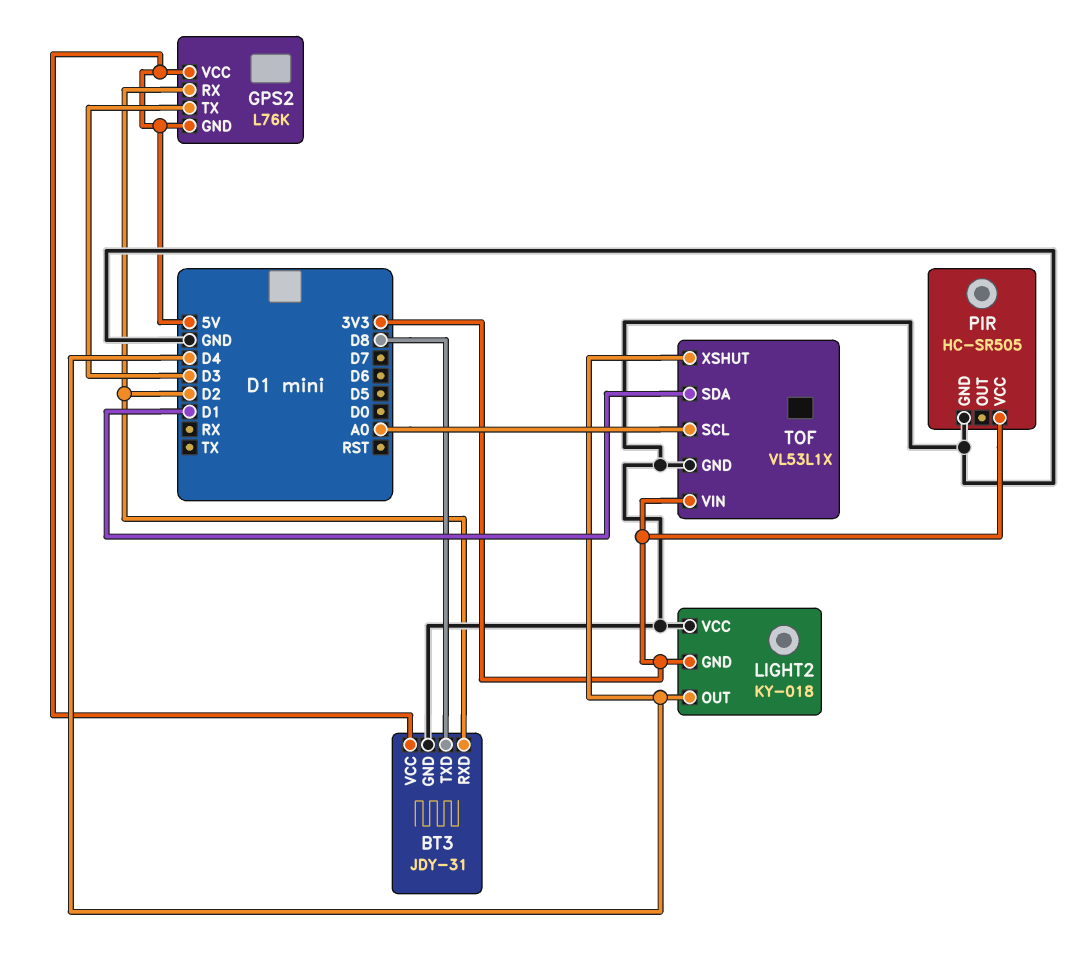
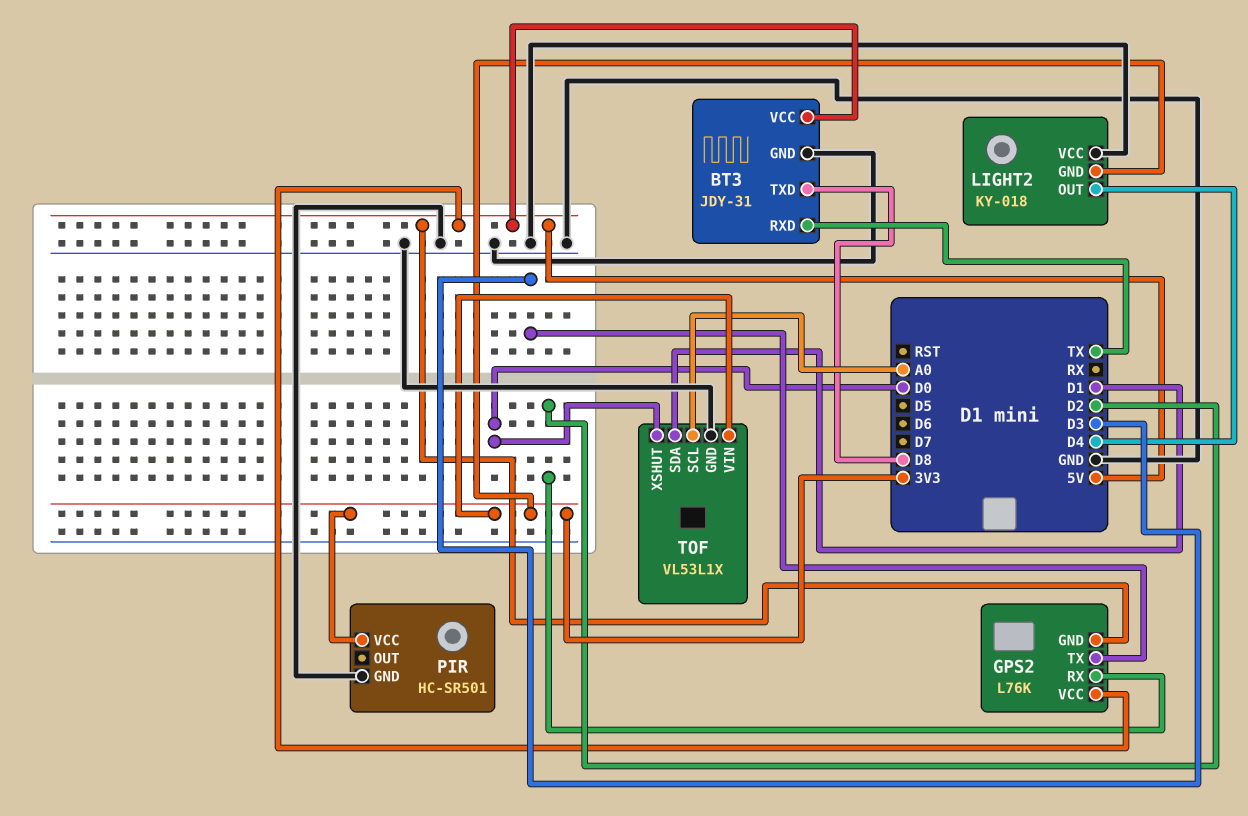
BT3 pin RXD: D2 -> TX
PIR: HC-SR505 -> HC-SR501
TOF pin XSHUT: D4 -> D0

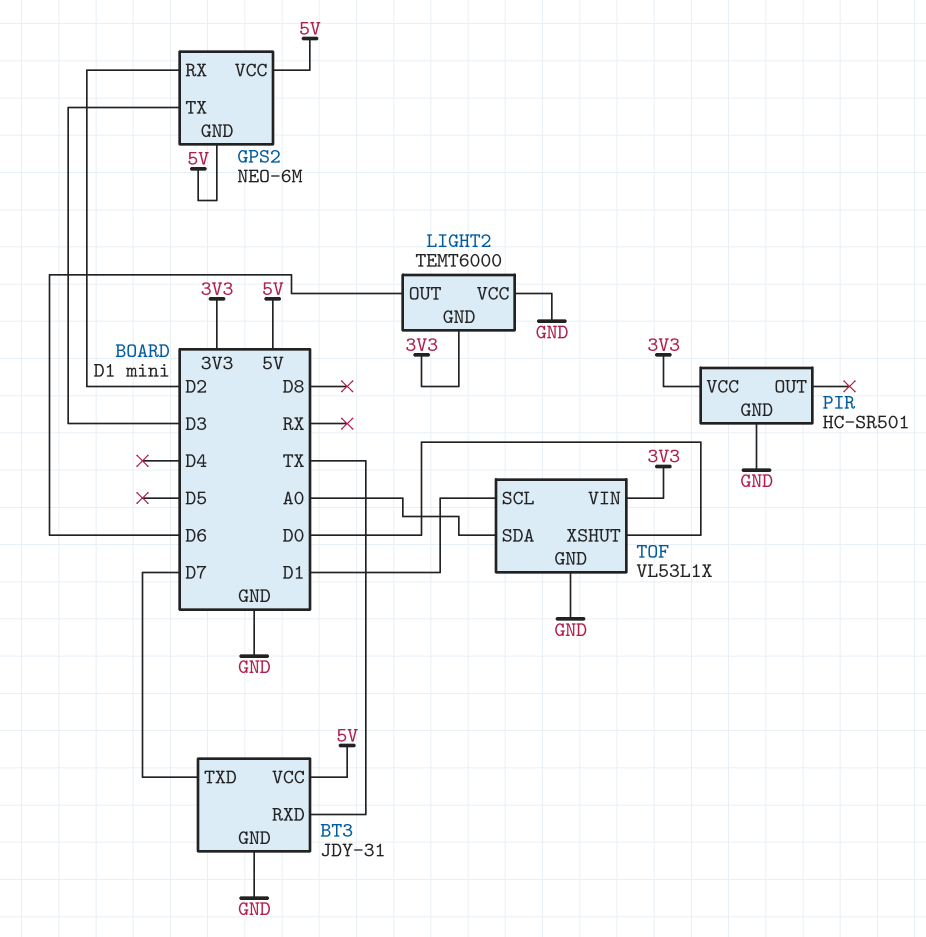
BT3 pin TXD: D8 -> D7
GPS2: L76K -> NEO-6M
LIGHT2: KY-018 -> TEMT6000
LIGHT2 pin OUT: D4 -> D6
TOF pin SCL: A0 -> D1
TOF pin SDA: D1 -> A0

